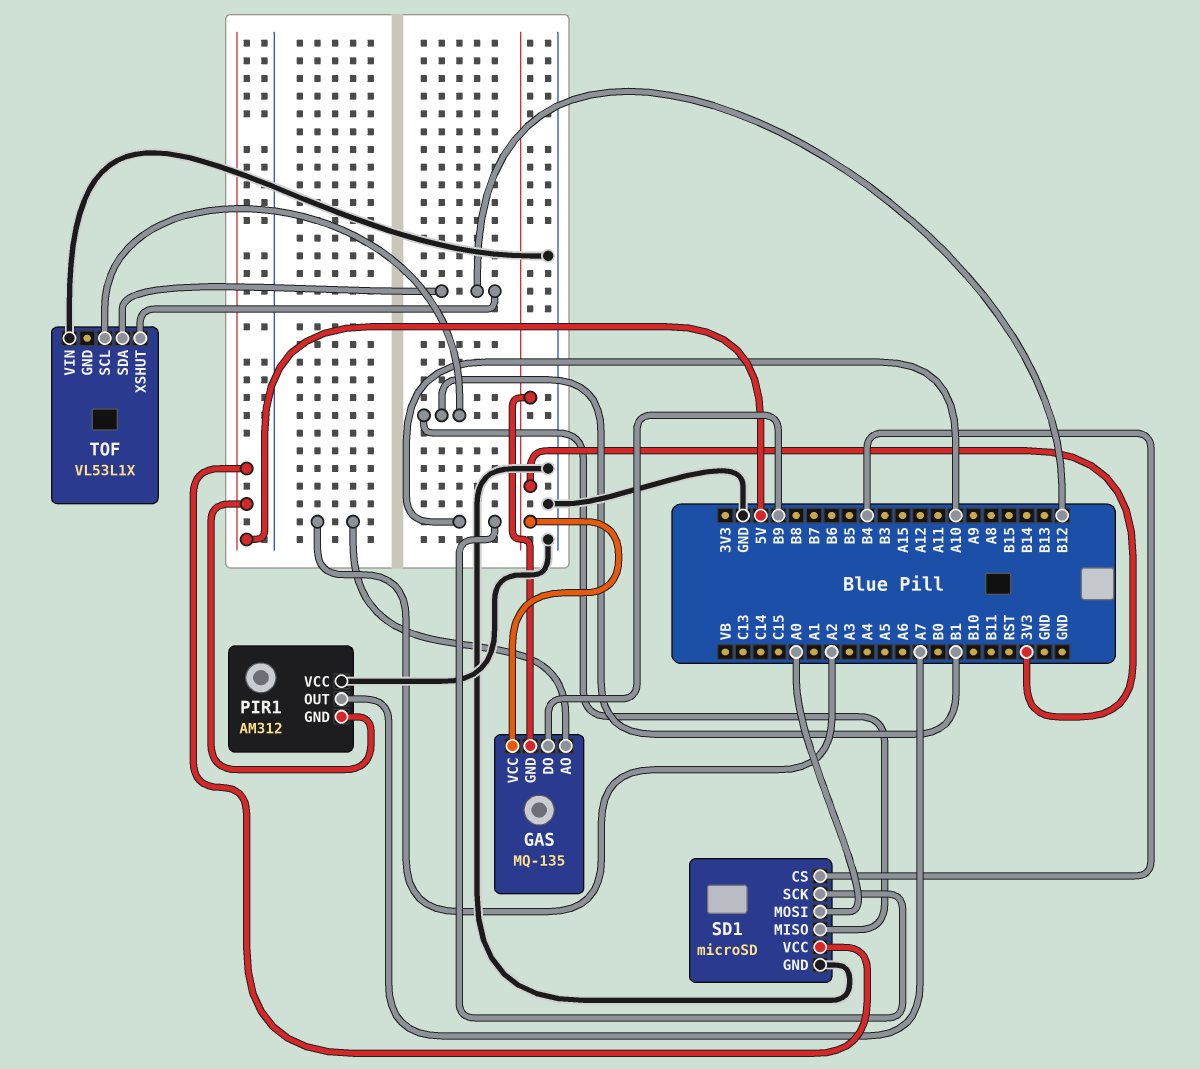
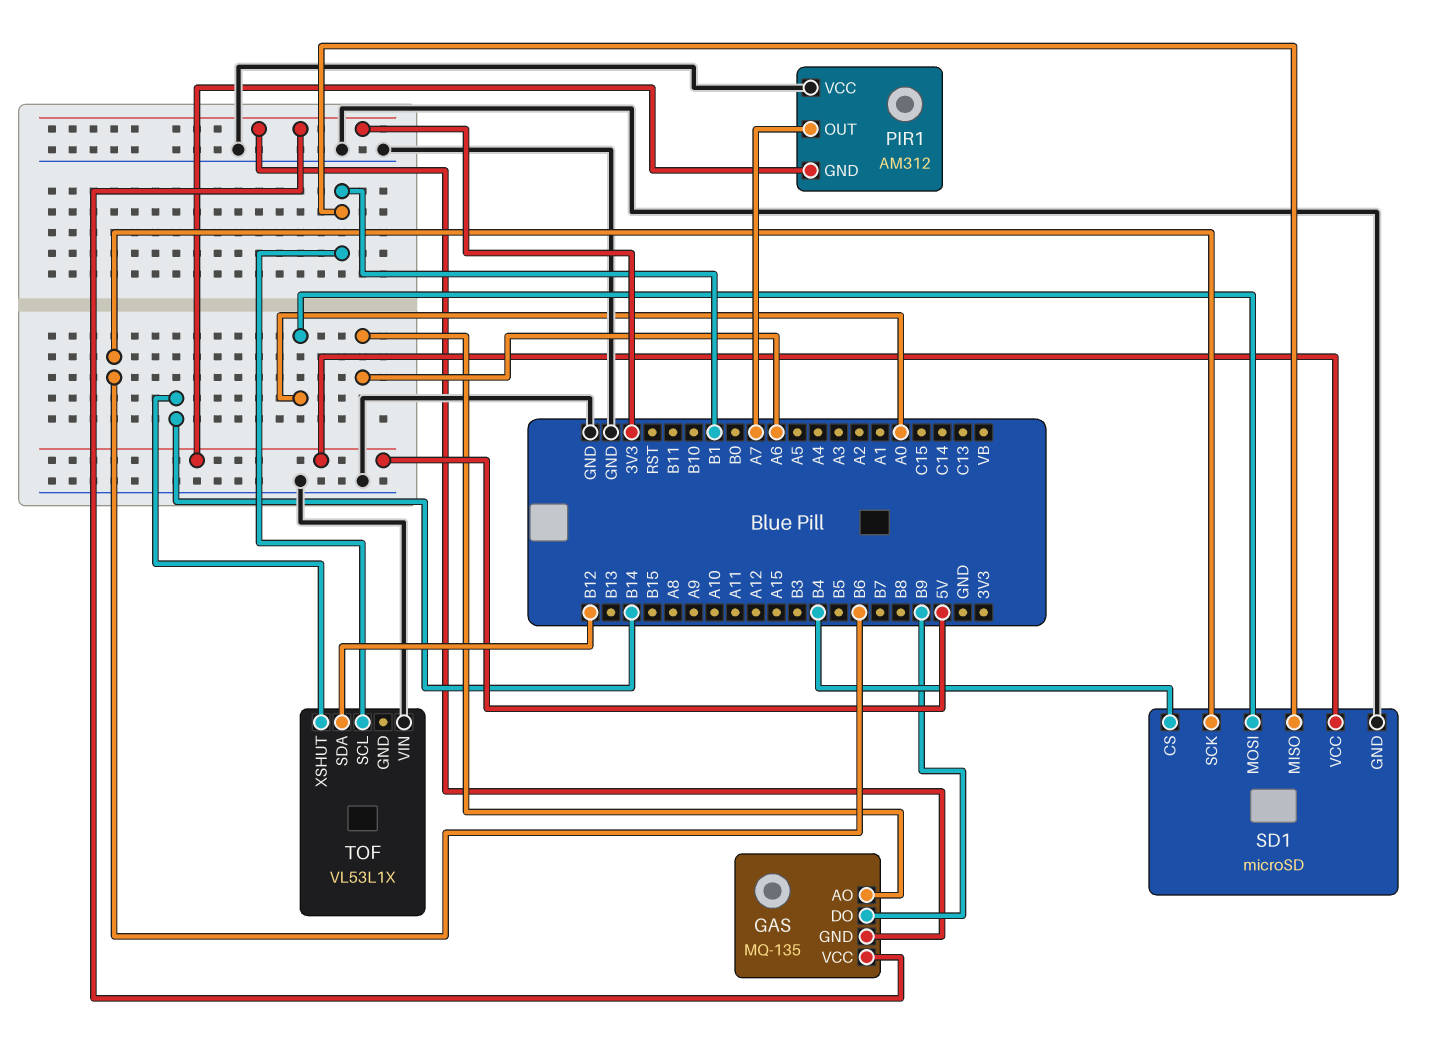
GAS pin AO: A2 -> A6
SD1 pin SCK: A10 -> B6
TOF pin XSHUT: B12 -> B14

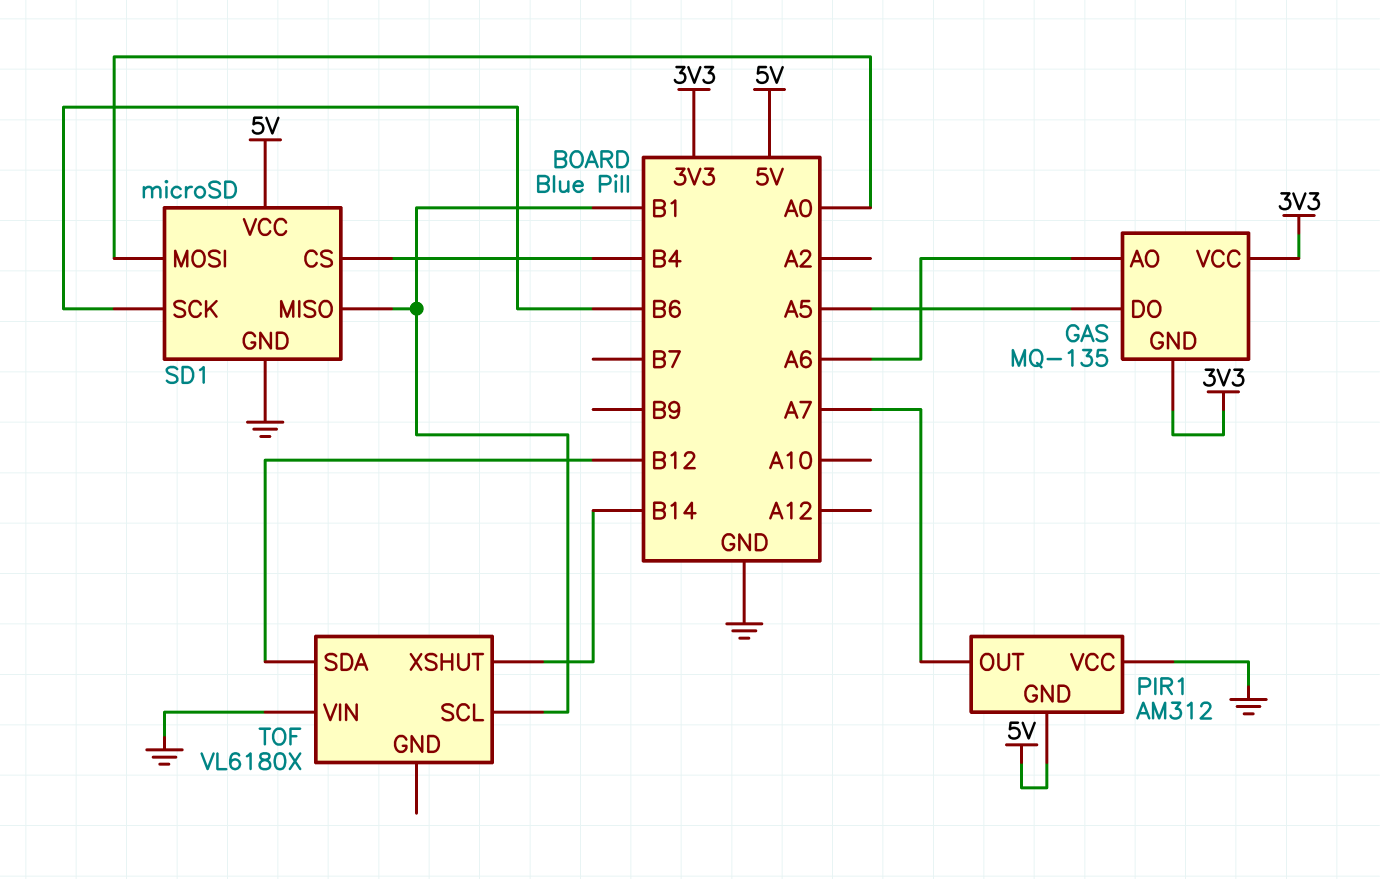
GAS pin DO: B9 -> A5
TOF: VL53L1X -> VL6180X

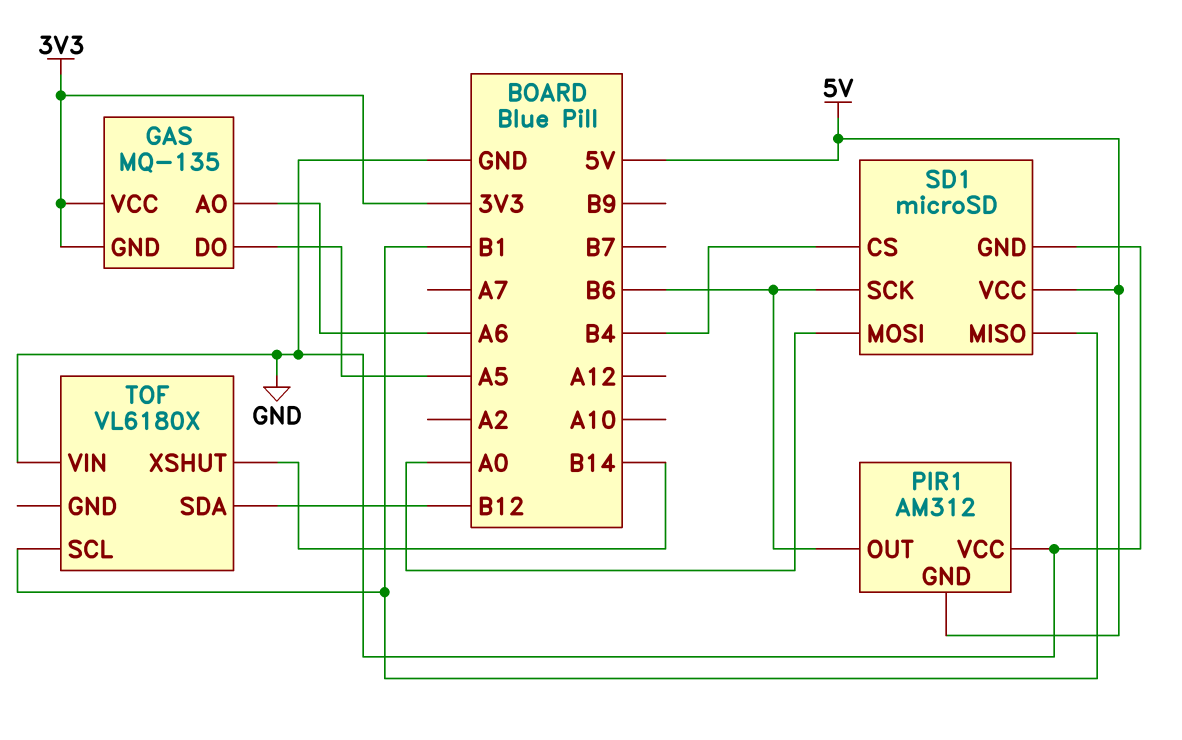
PIR1 pin OUT: A7 -> B6

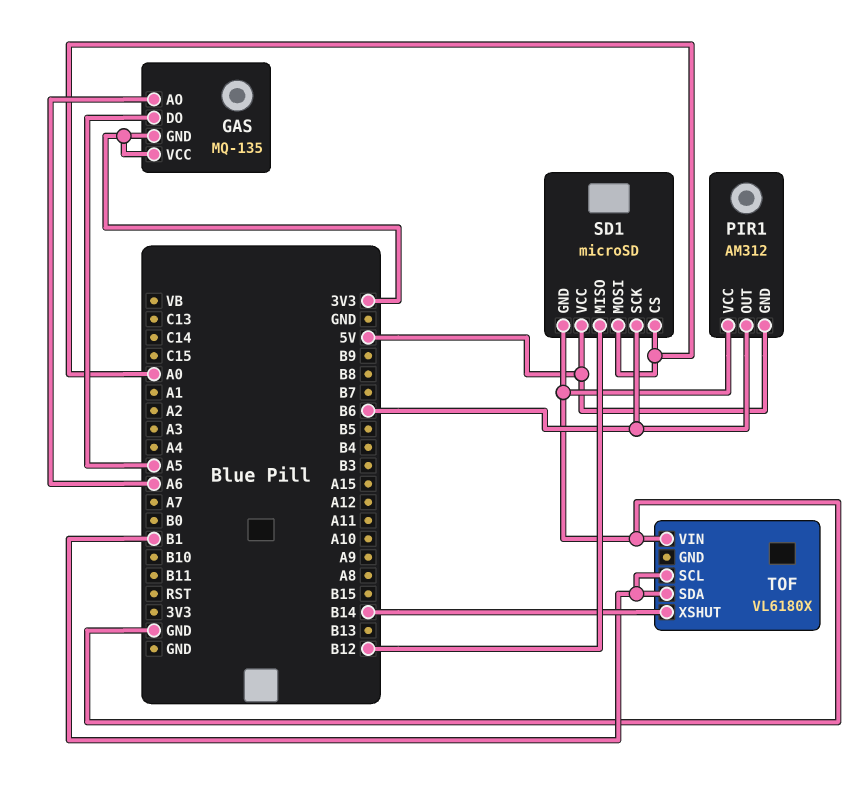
SD1 pin CS: B4 -> A0
SD1 pin MISO: B1 -> B12
TOF pin SDA: B12 -> B1

